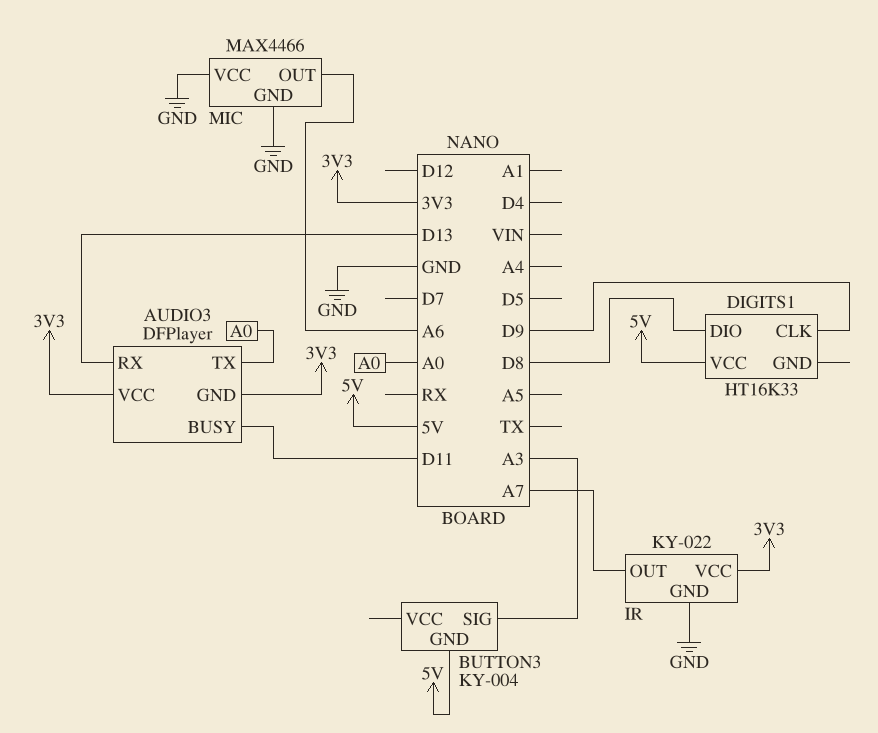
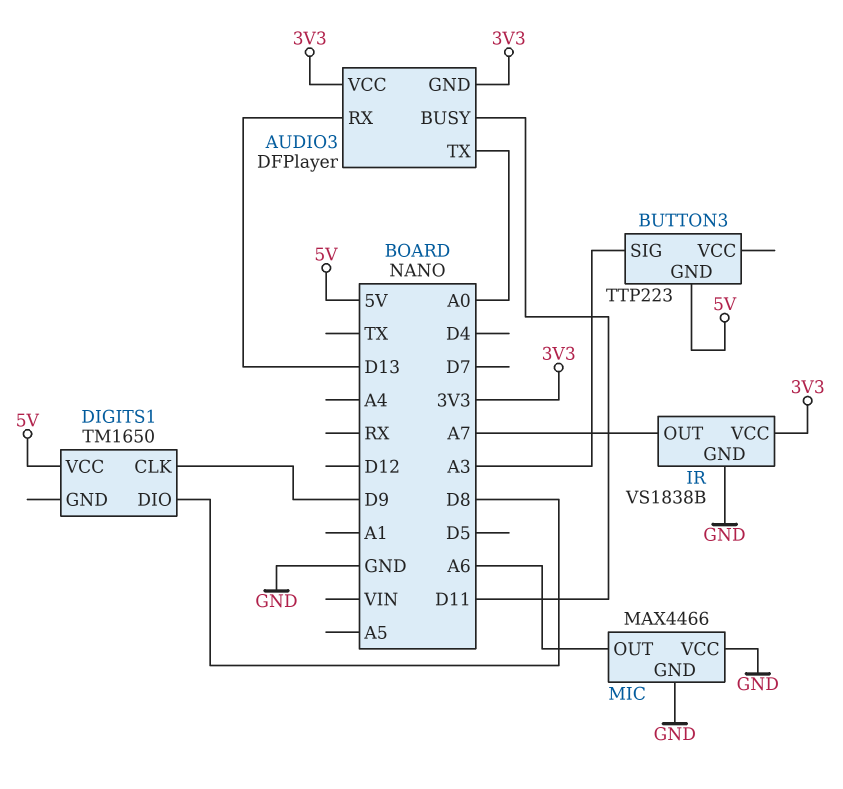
BUTTON3: KY-004 -> TTP223
DIGITS1: HT16K33 -> TM1650
IR: KY-022 -> VS1838B

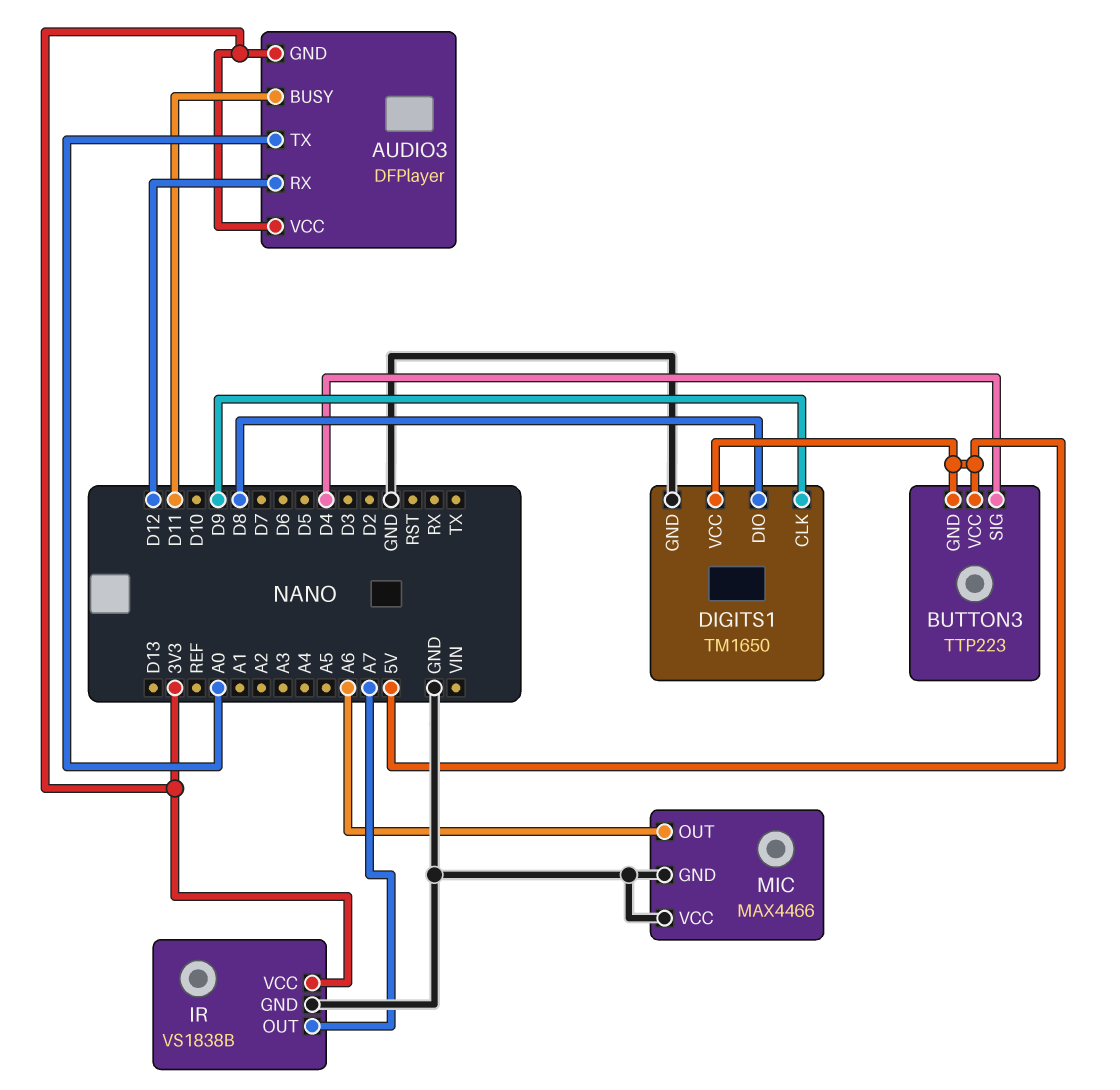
AUDIO3 pin RX: D13 -> D12
BUTTON3 pin SIG: A3 -> D4
BUTTON3 pin VCC: none -> 5V
DIGITS1 pin GND: none -> GND

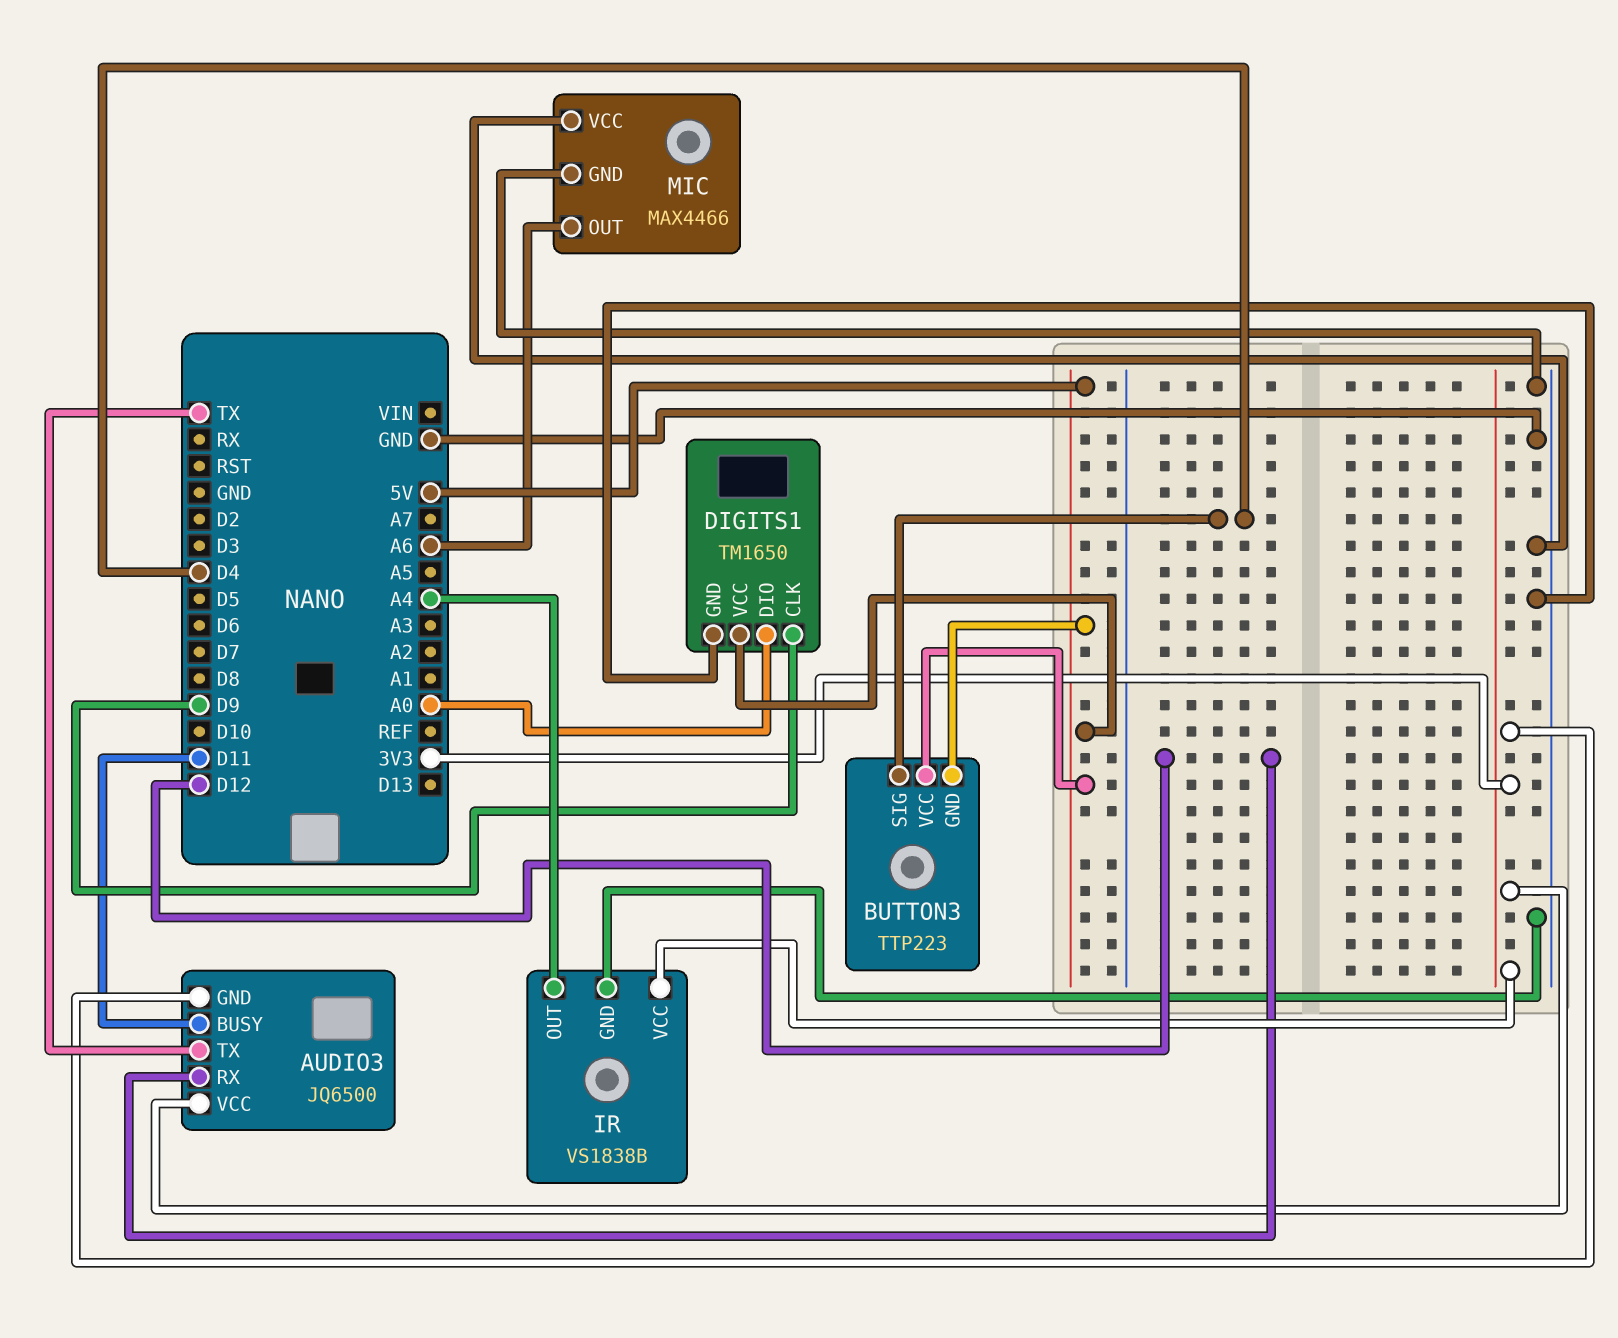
AUDIO3: DFPlayer -> JQ6500
AUDIO3 pin TX: A0 -> TX
DIGITS1 pin DIO: D8 -> A0
IR pin OUT: A7 -> A4

